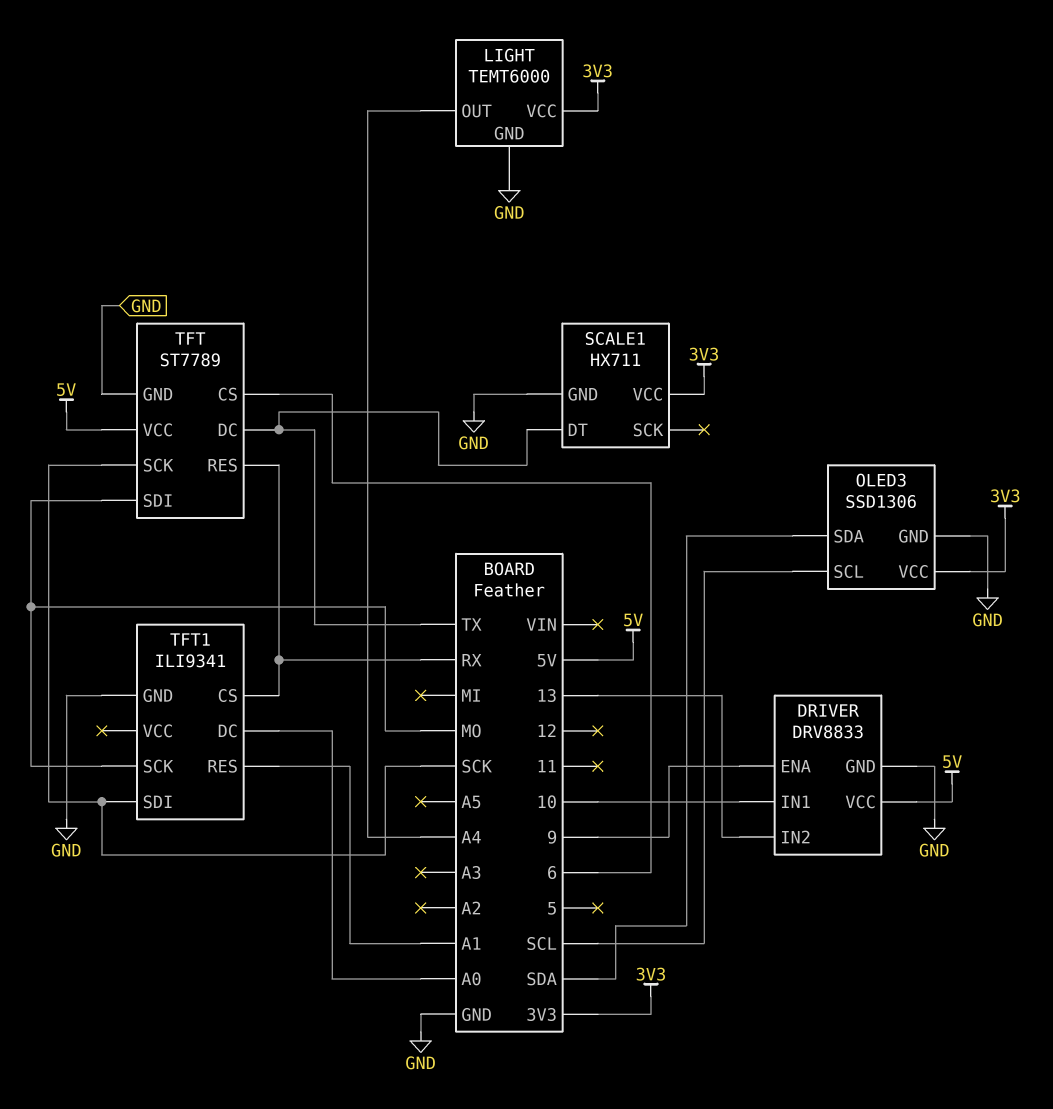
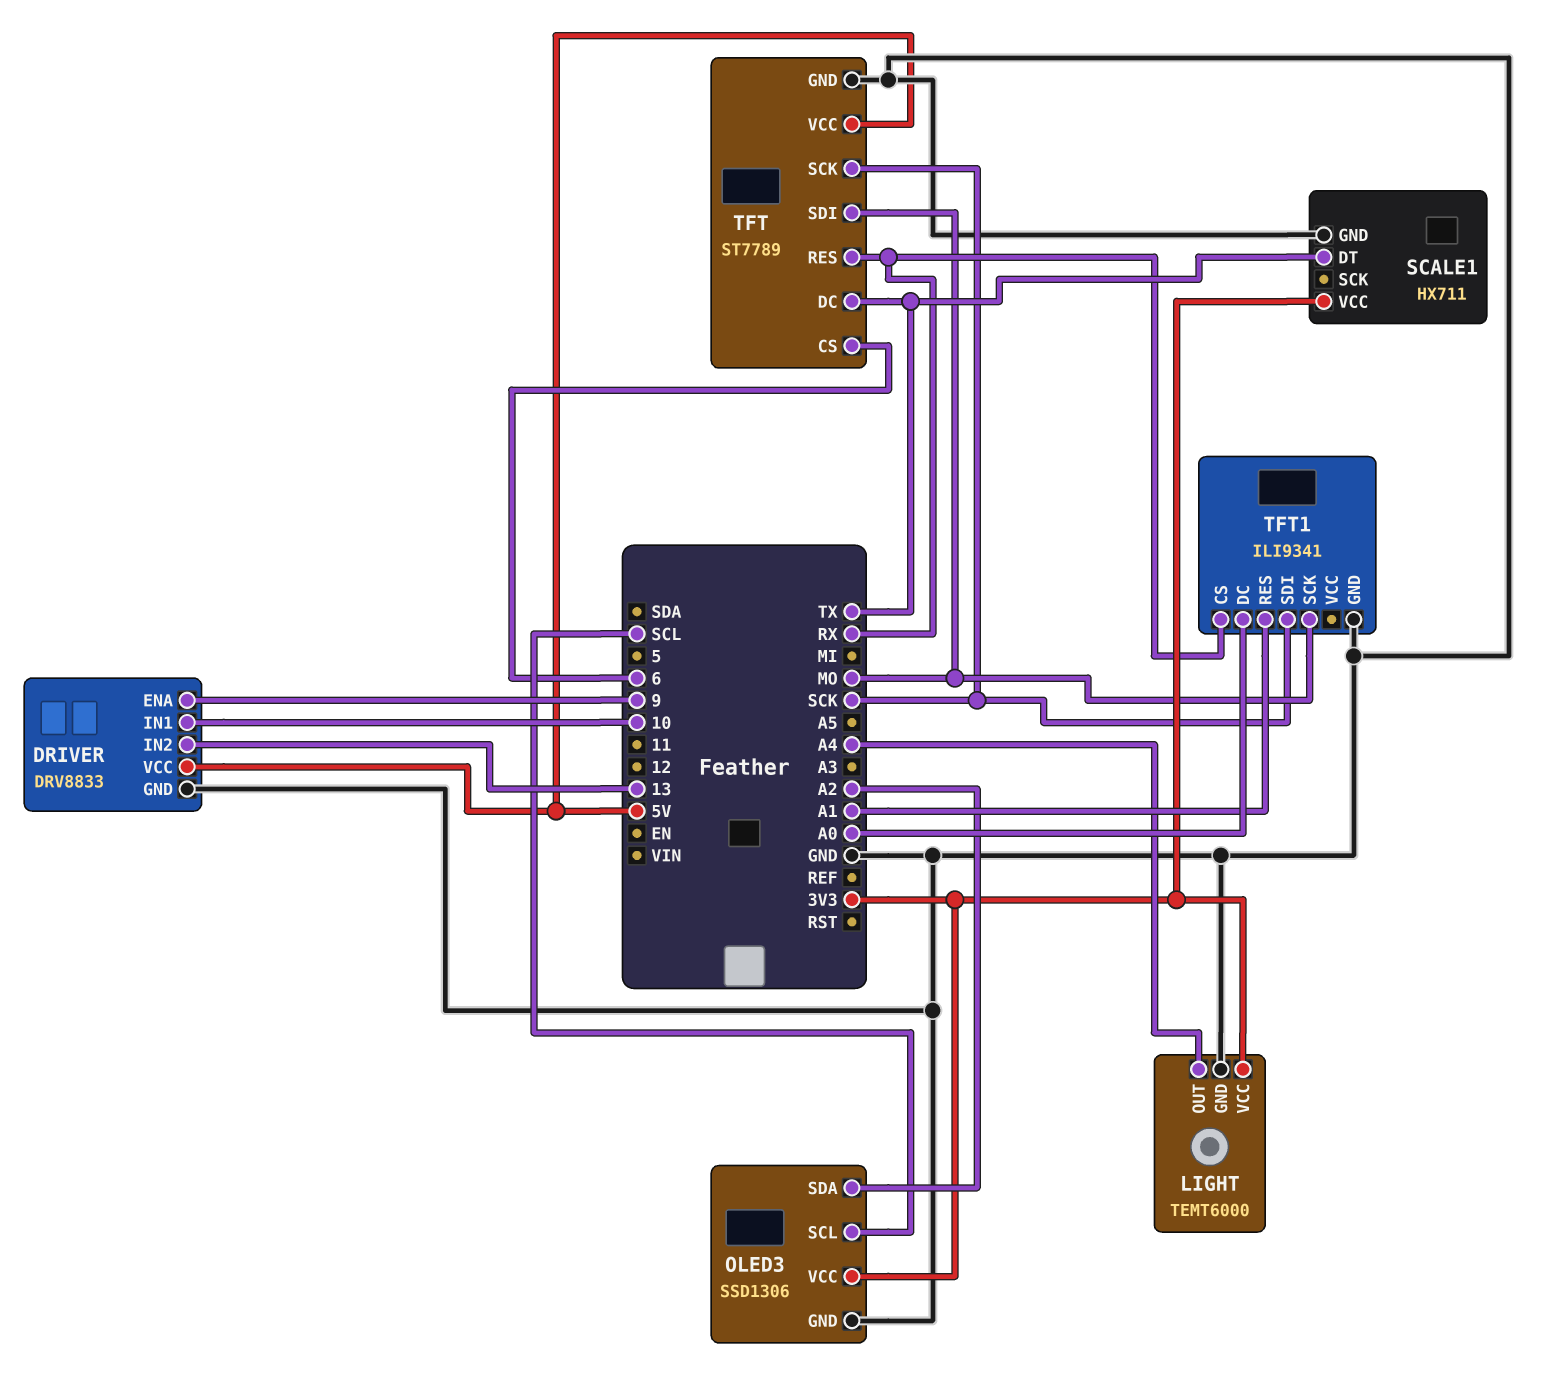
OLED3 pin SDA: SDA -> A2

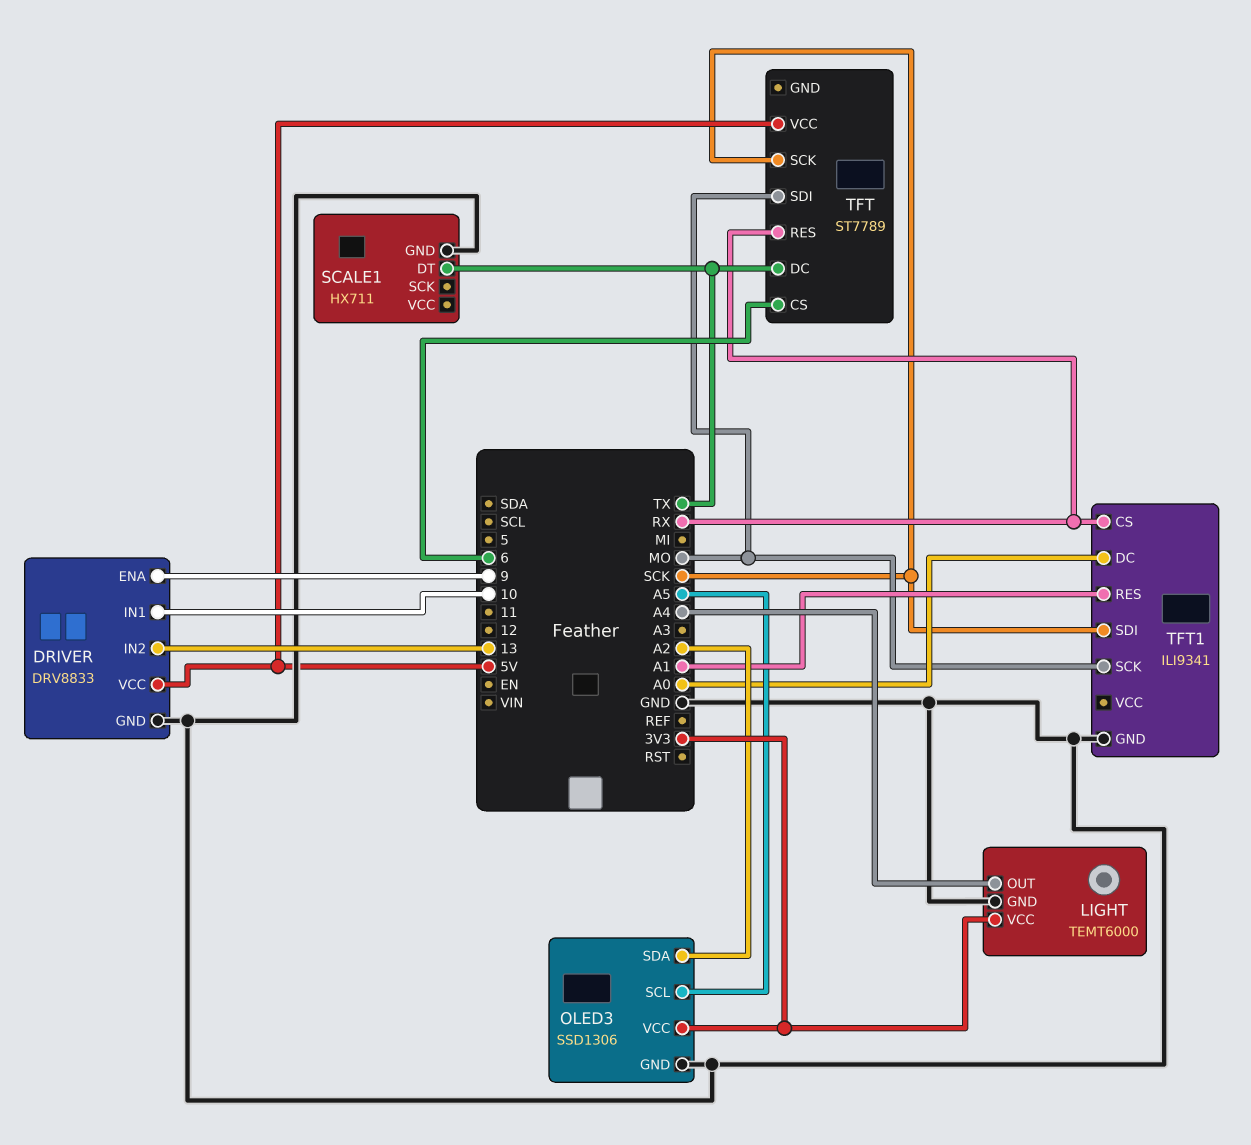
OLED3 pin SCL: SCL -> A5
SCALE1 pin VCC: 3V3 -> none
TFT pin GND: GND -> none

